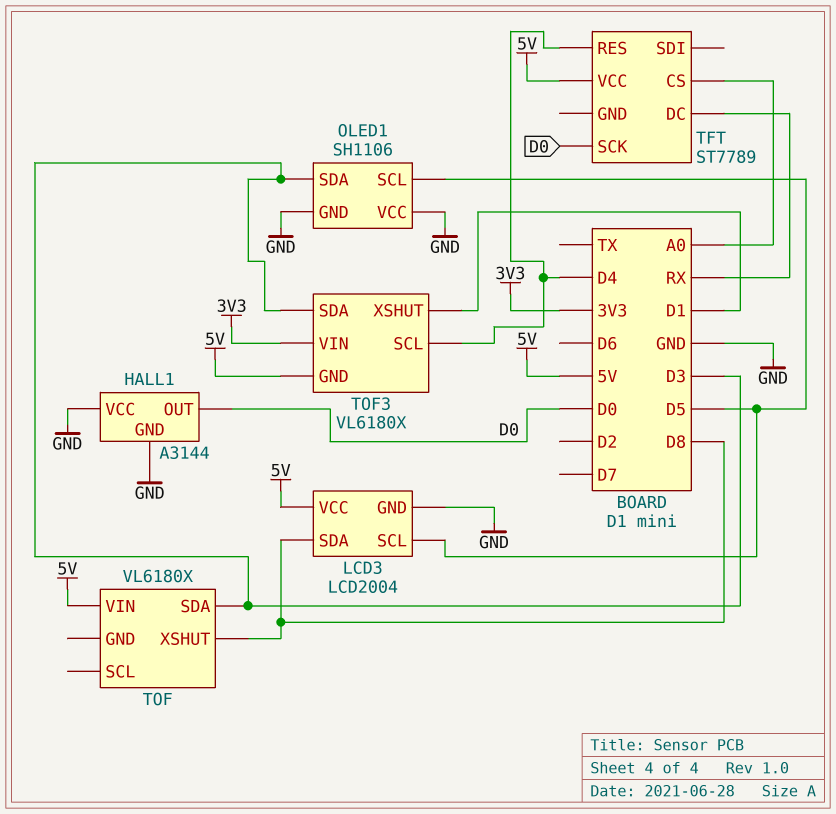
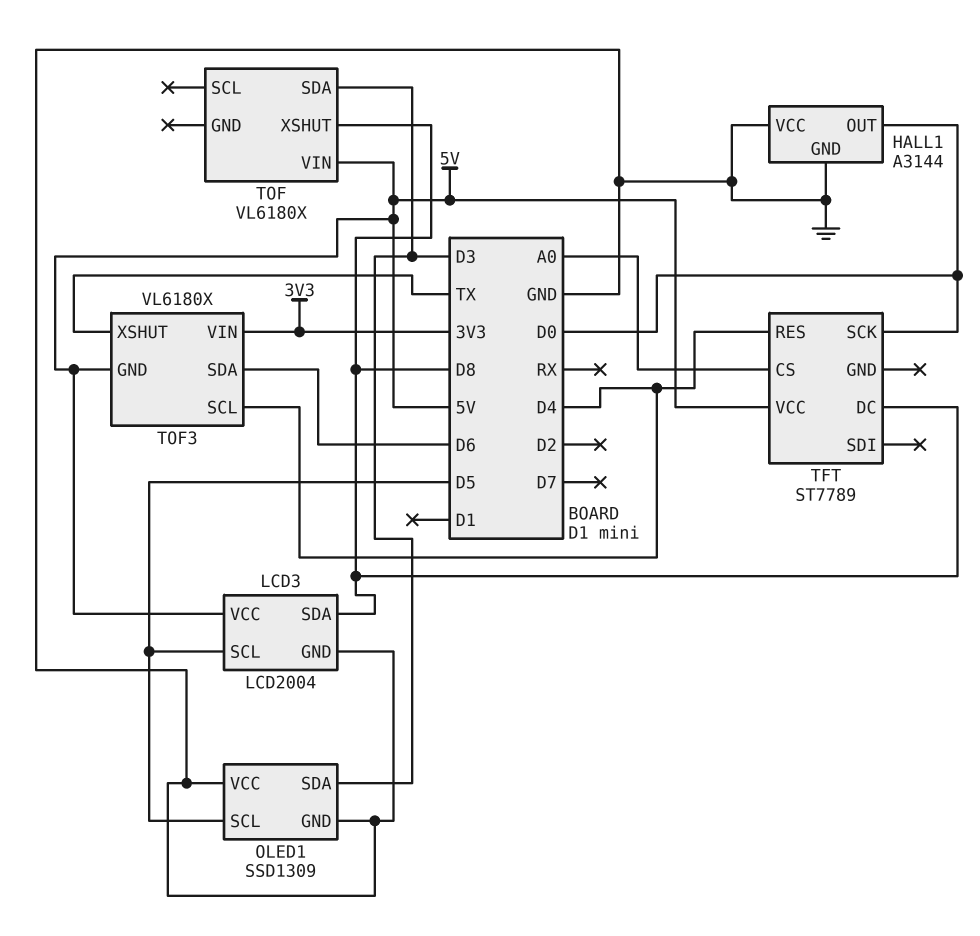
OLED1: SH1106 -> SSD1309
TFT pin DC: RX -> D8
TOF3 pin SDA: D3 -> D6
TOF3 pin XSHUT: D1 -> TX

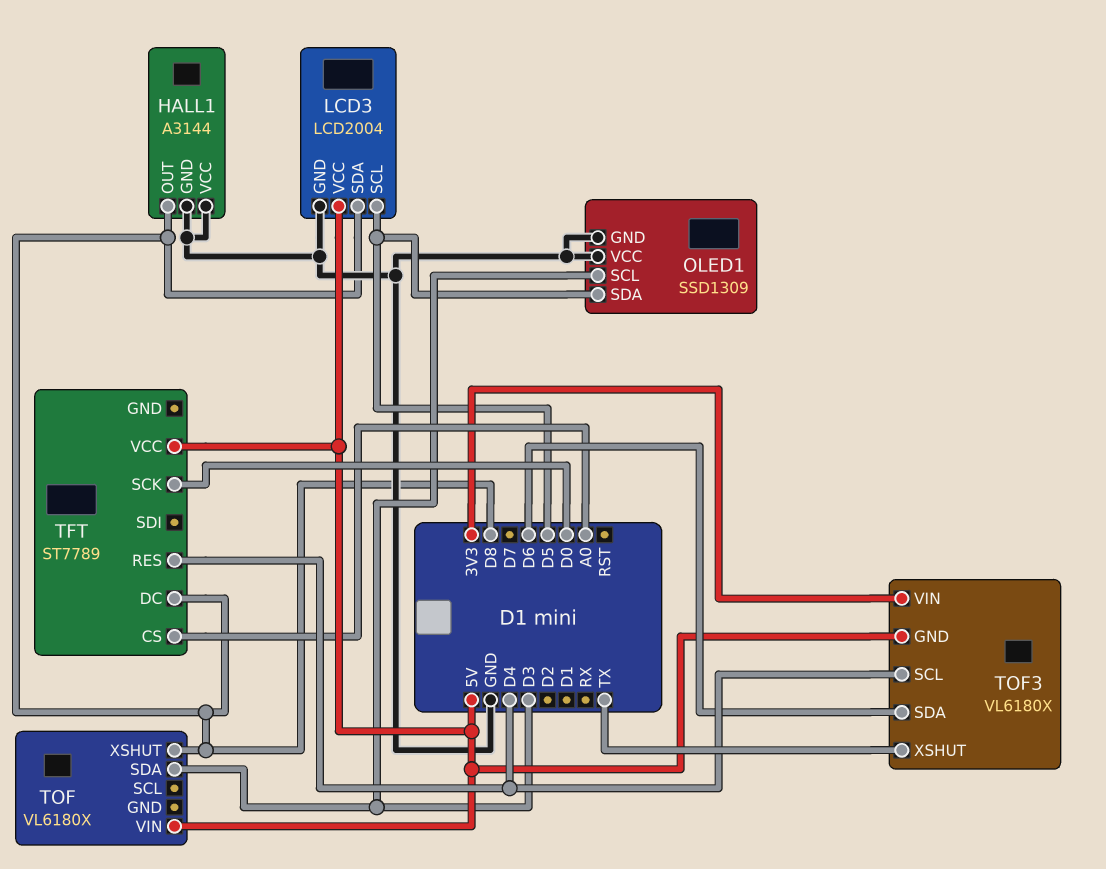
HALL1 pin OUT: D0 -> D8
OLED1 pin SCL: D5 -> D3
OLED1 pin SDA: D3 -> D5

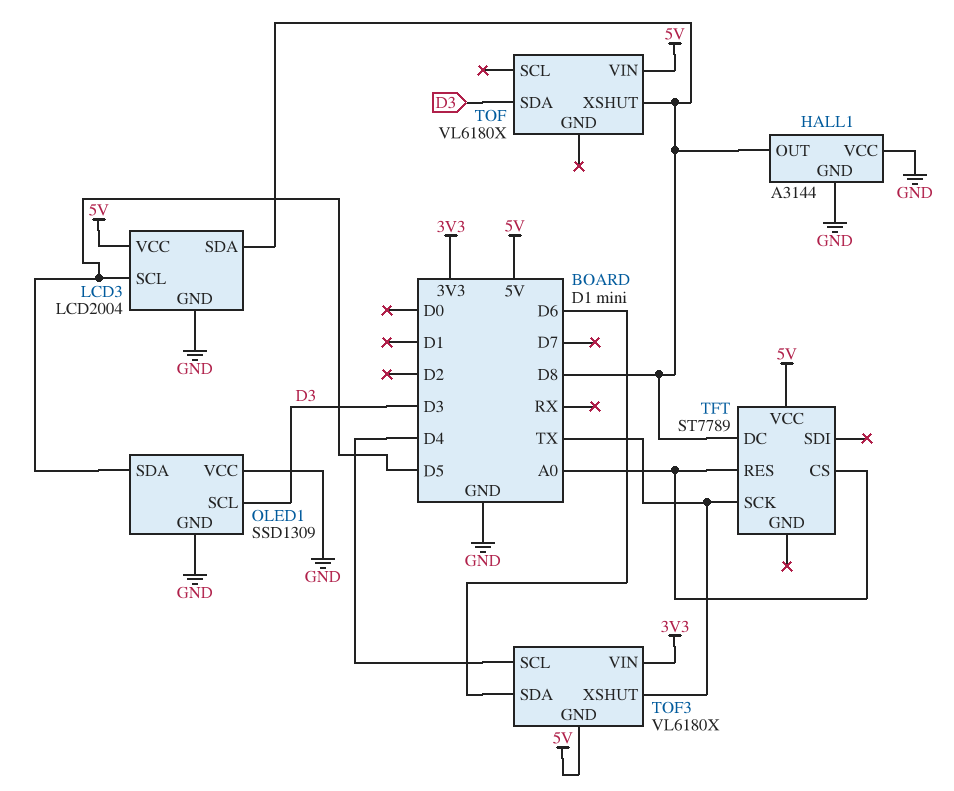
TFT pin RES: D4 -> A0
TFT pin SCK: D0 -> TX

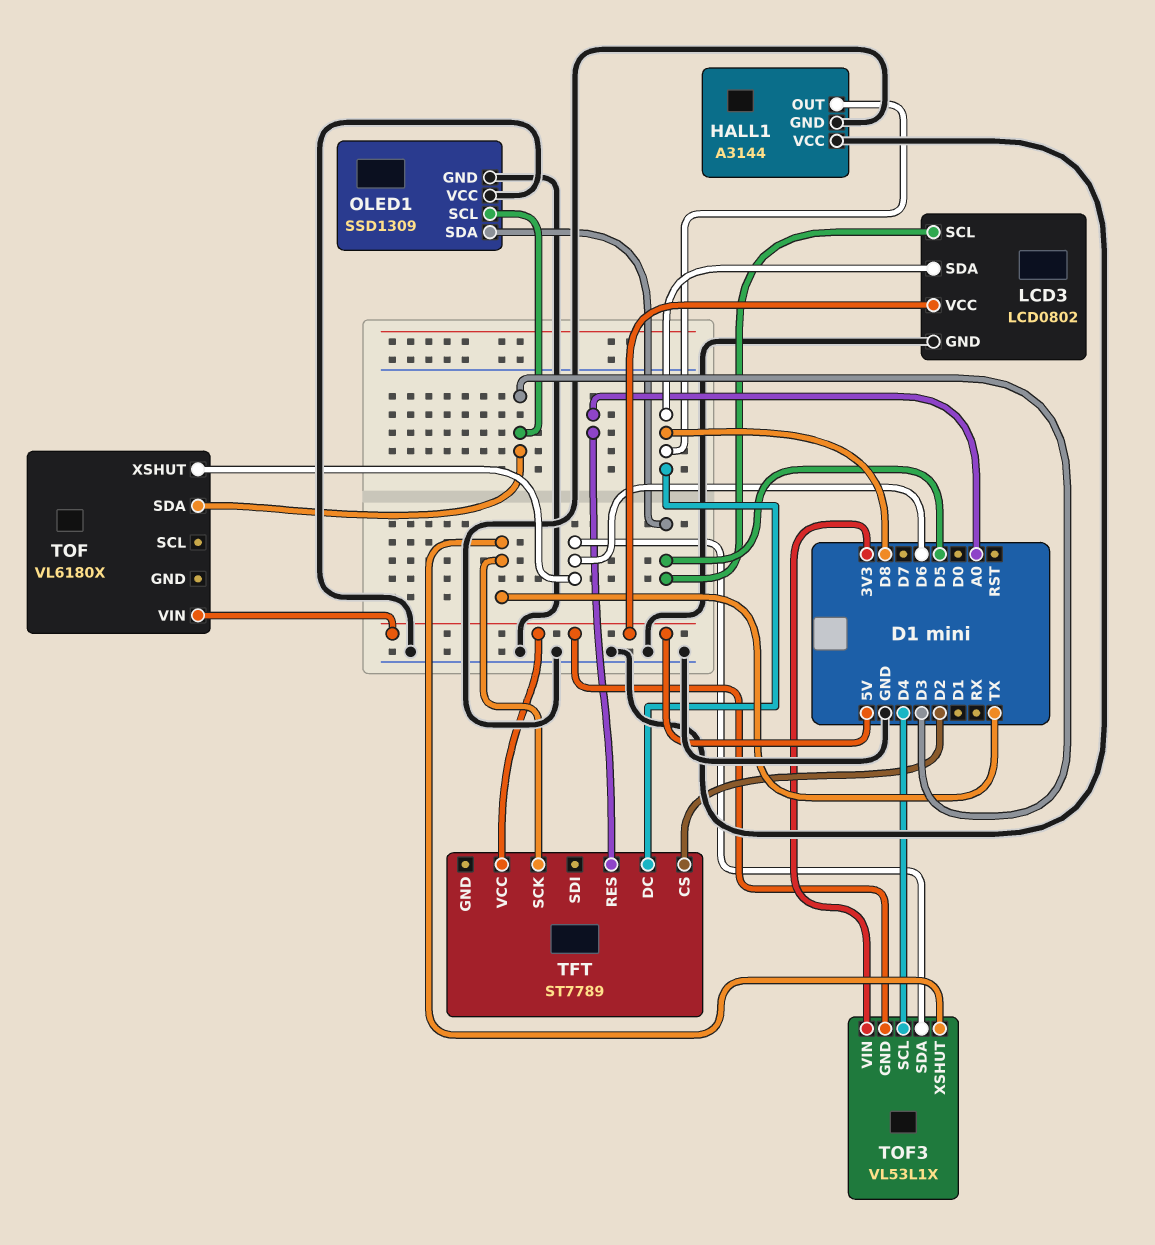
LCD3: LCD2004 -> LCD0802
TFT pin CS: A0 -> D2
TOF pin XSHUT: D8 -> D6
TOF3: VL6180X -> VL53L1X

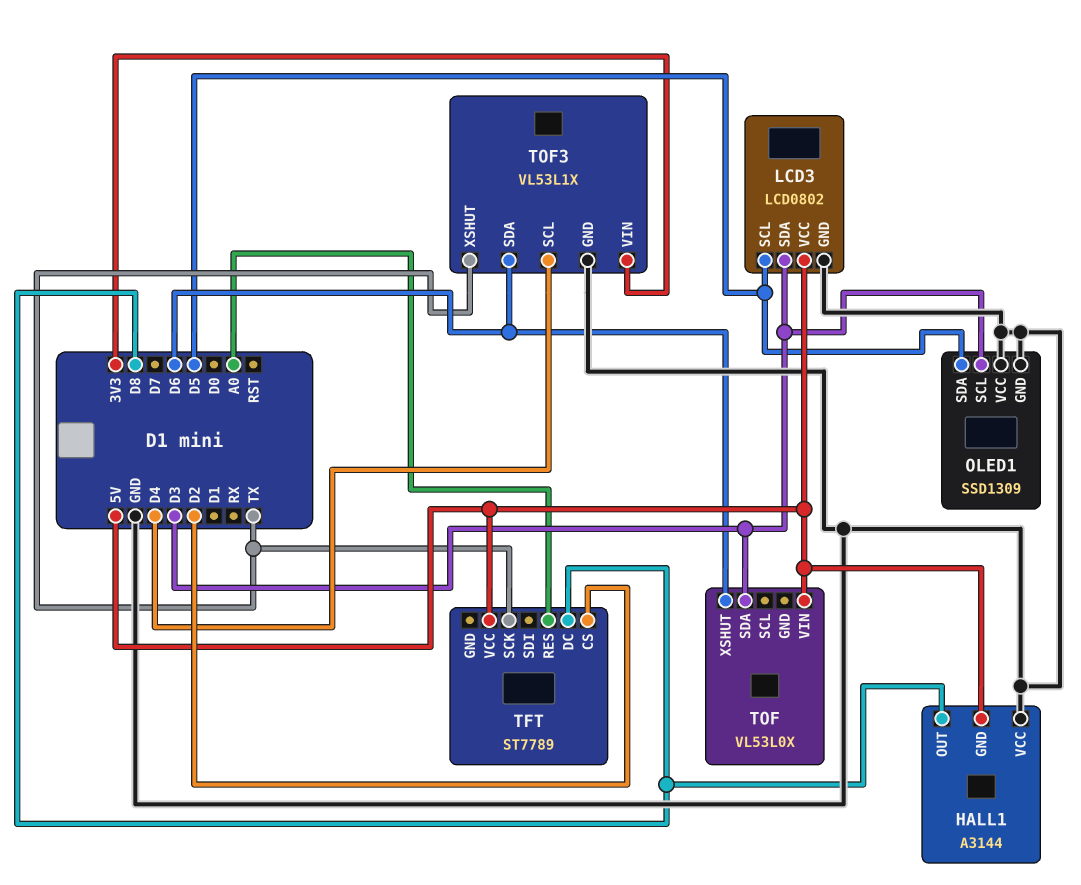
HALL1 pin GND: GND -> 5V
LCD3 pin SDA: D8 -> D3
TOF: VL6180X -> VL53L0X
TOF3 pin GND: 5V -> GND

